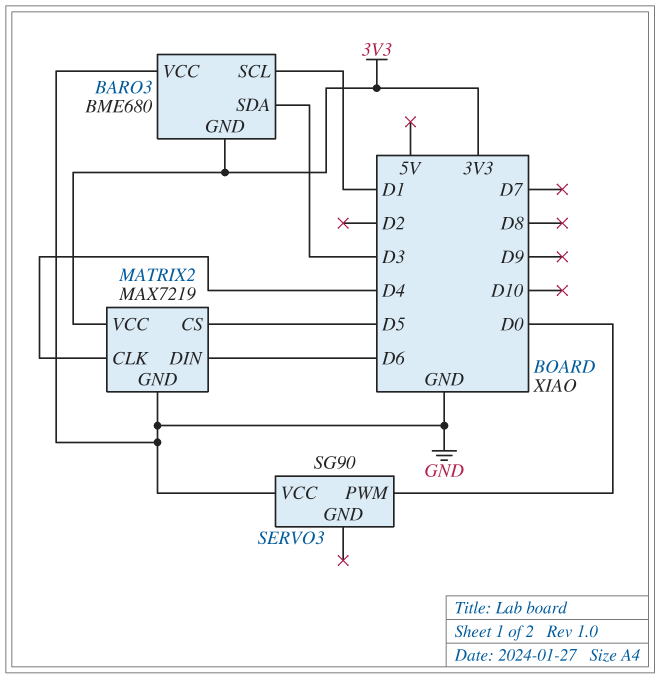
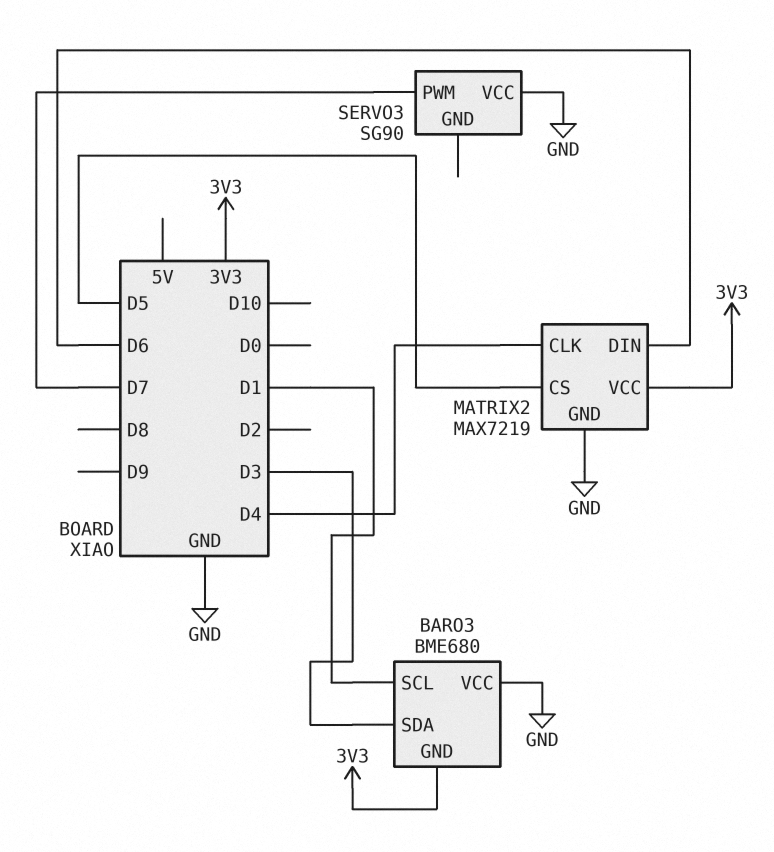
SERVO3 pin PWM: D0 -> D7

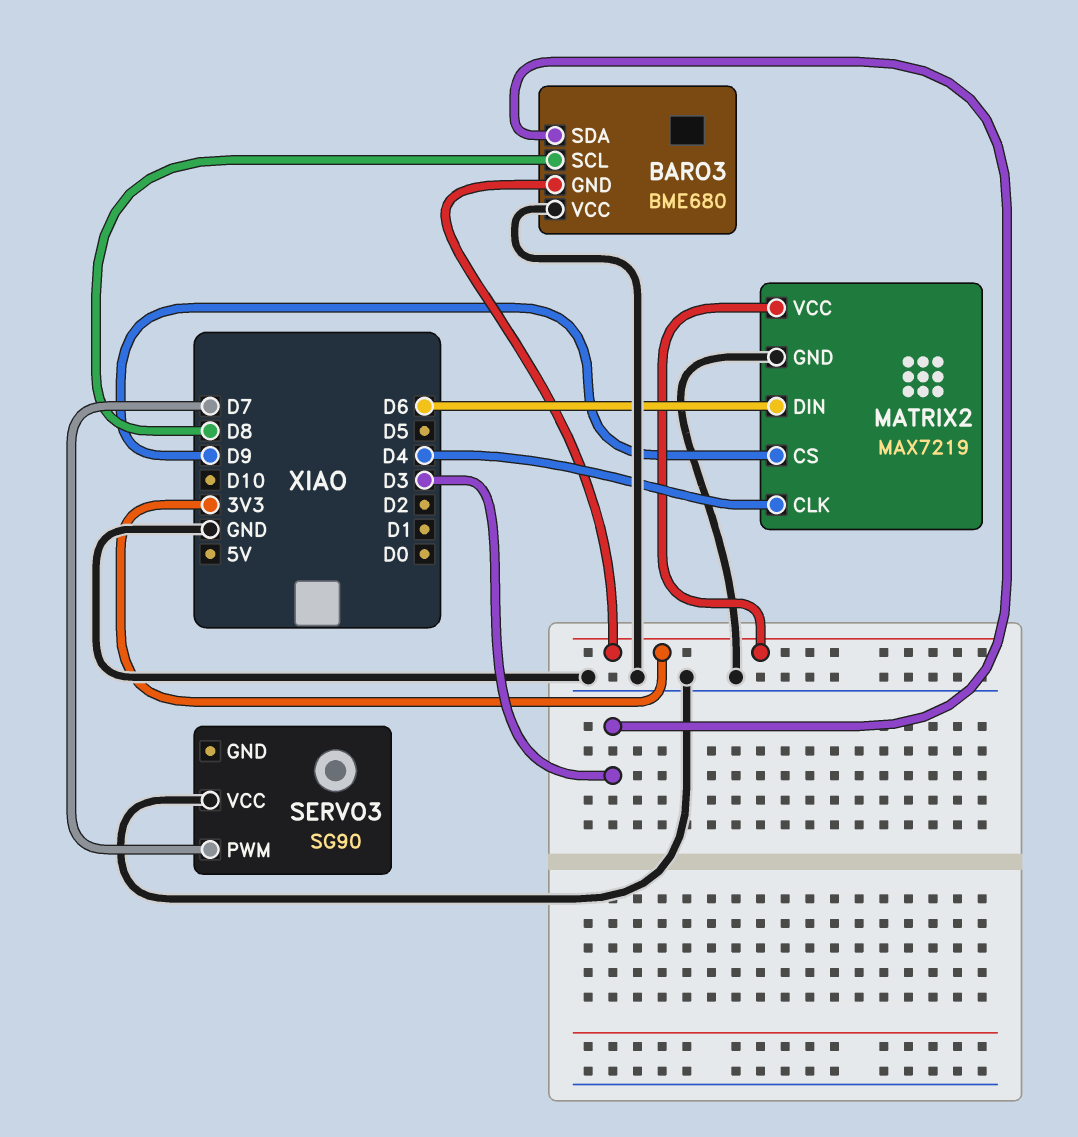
BARO3 pin SCL: D1 -> D8
MATRIX2 pin CS: D5 -> D9

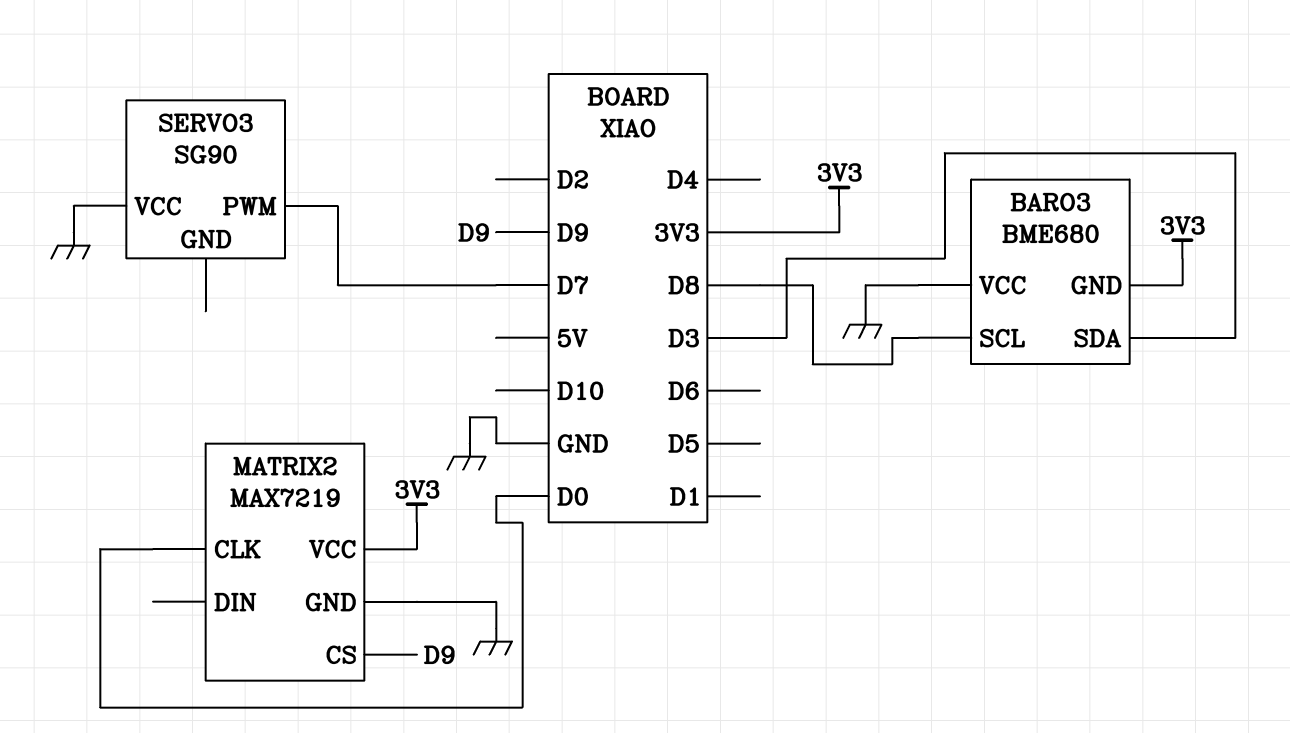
MATRIX2 pin CLK: D4 -> D0
MATRIX2 pin DIN: D6 -> none

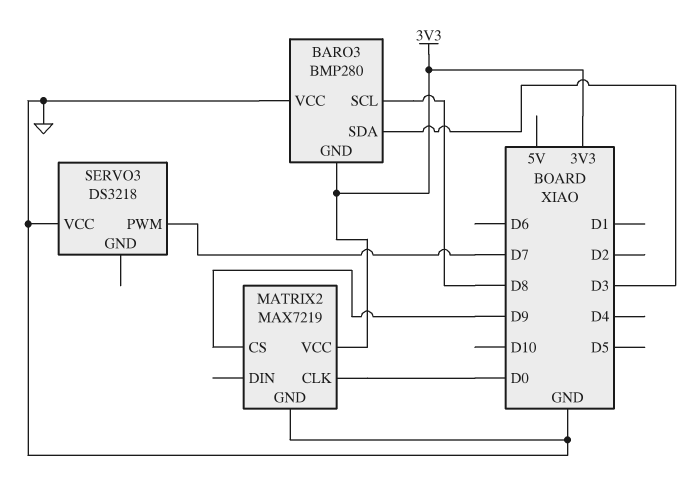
BARO3: BME680 -> BMP280
SERVO3: SG90 -> DS3218

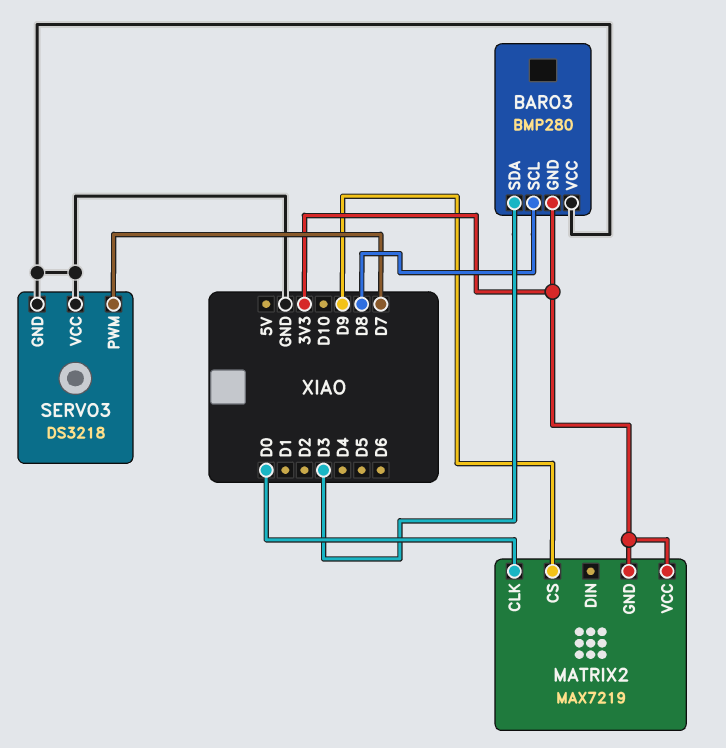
MATRIX2 pin GND: GND -> 3V3
SERVO3 pin GND: none -> GND

